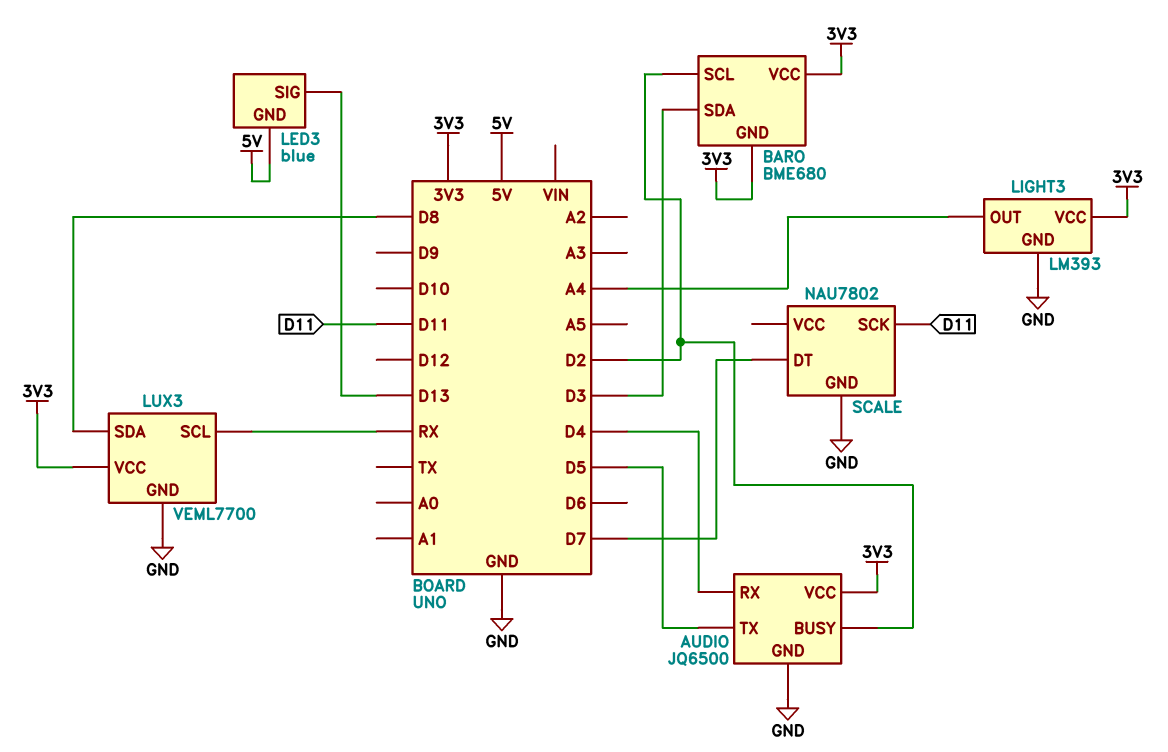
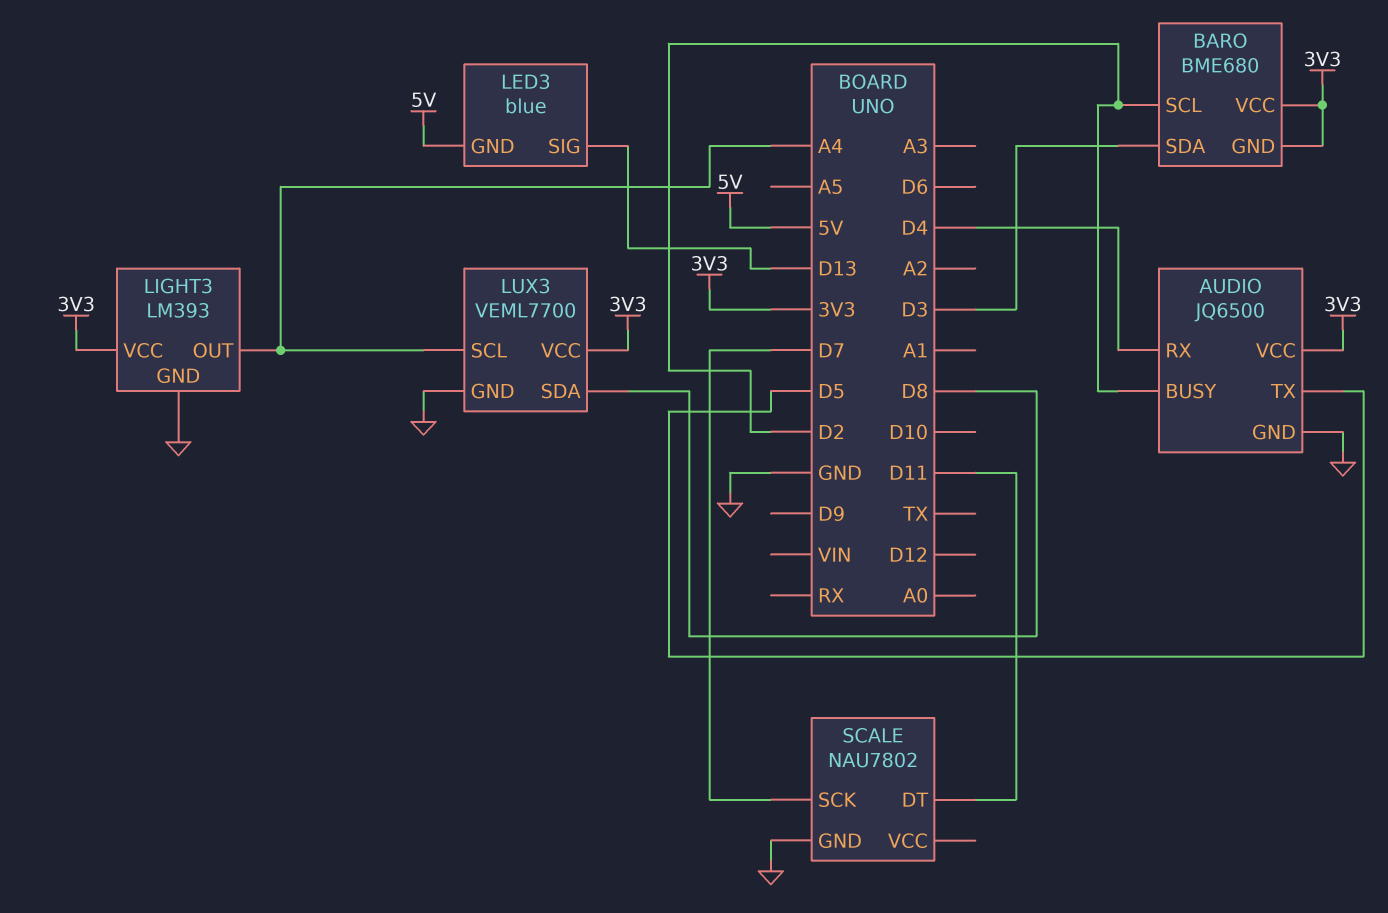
LUX3 pin SCL: RX -> A4
SCALE pin DT: D7 -> D11
SCALE pin SCK: D11 -> D7

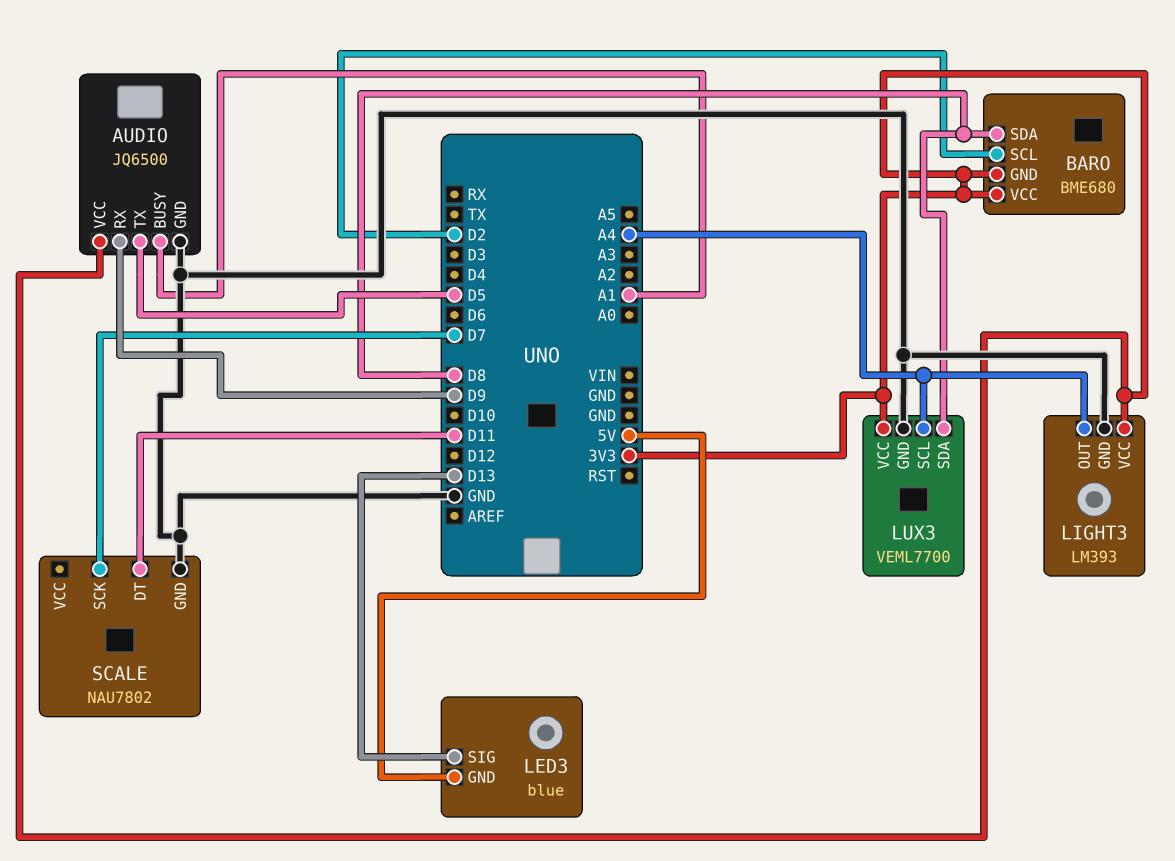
AUDIO pin BUSY: D2 -> A1
AUDIO pin RX: D4 -> D9
BARO pin SDA: D3 -> D8

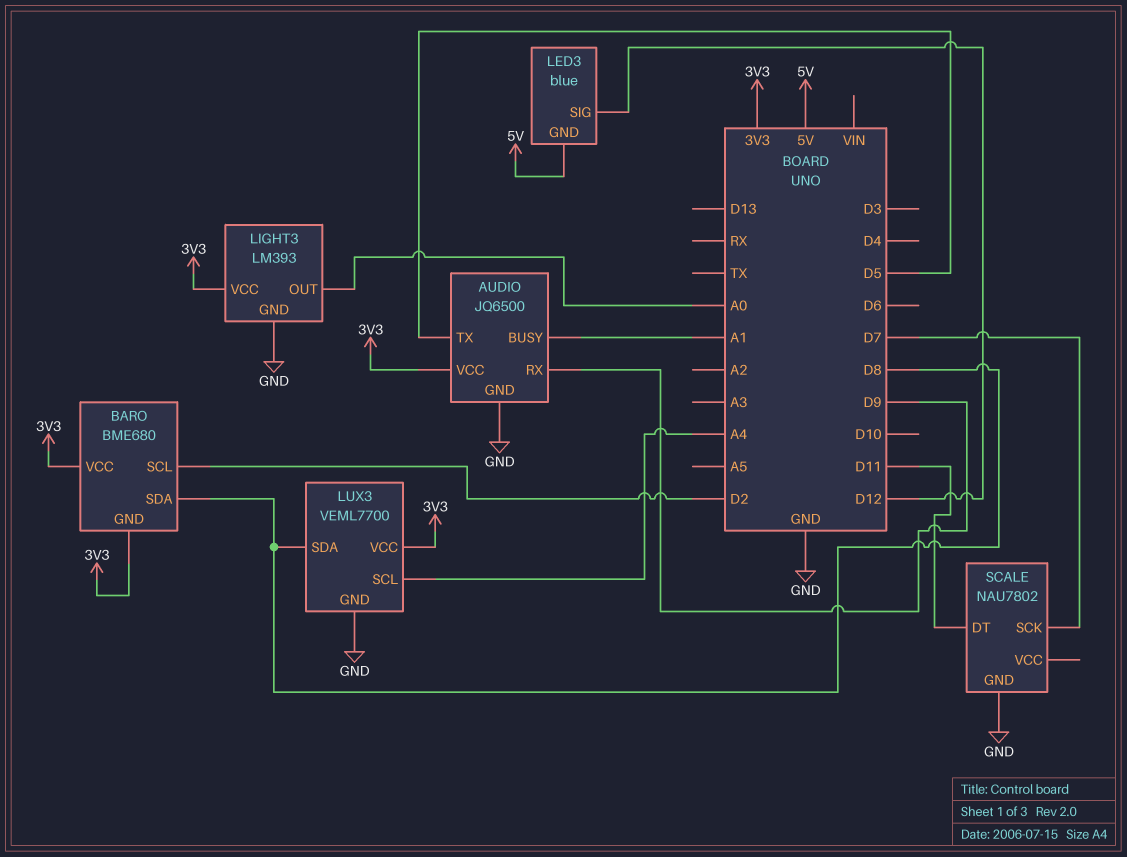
LED3 pin SIG: D13 -> D12
LIGHT3 pin OUT: A4 -> A0

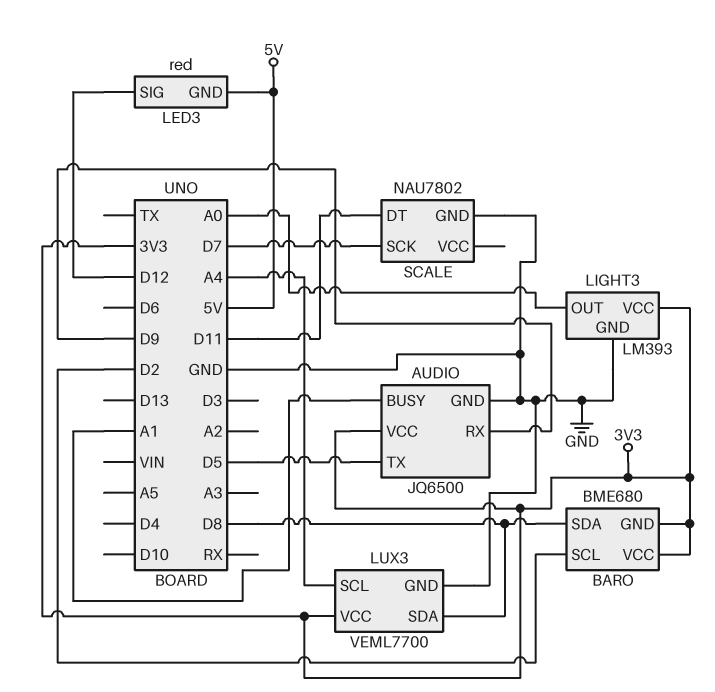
LED3: blue -> red

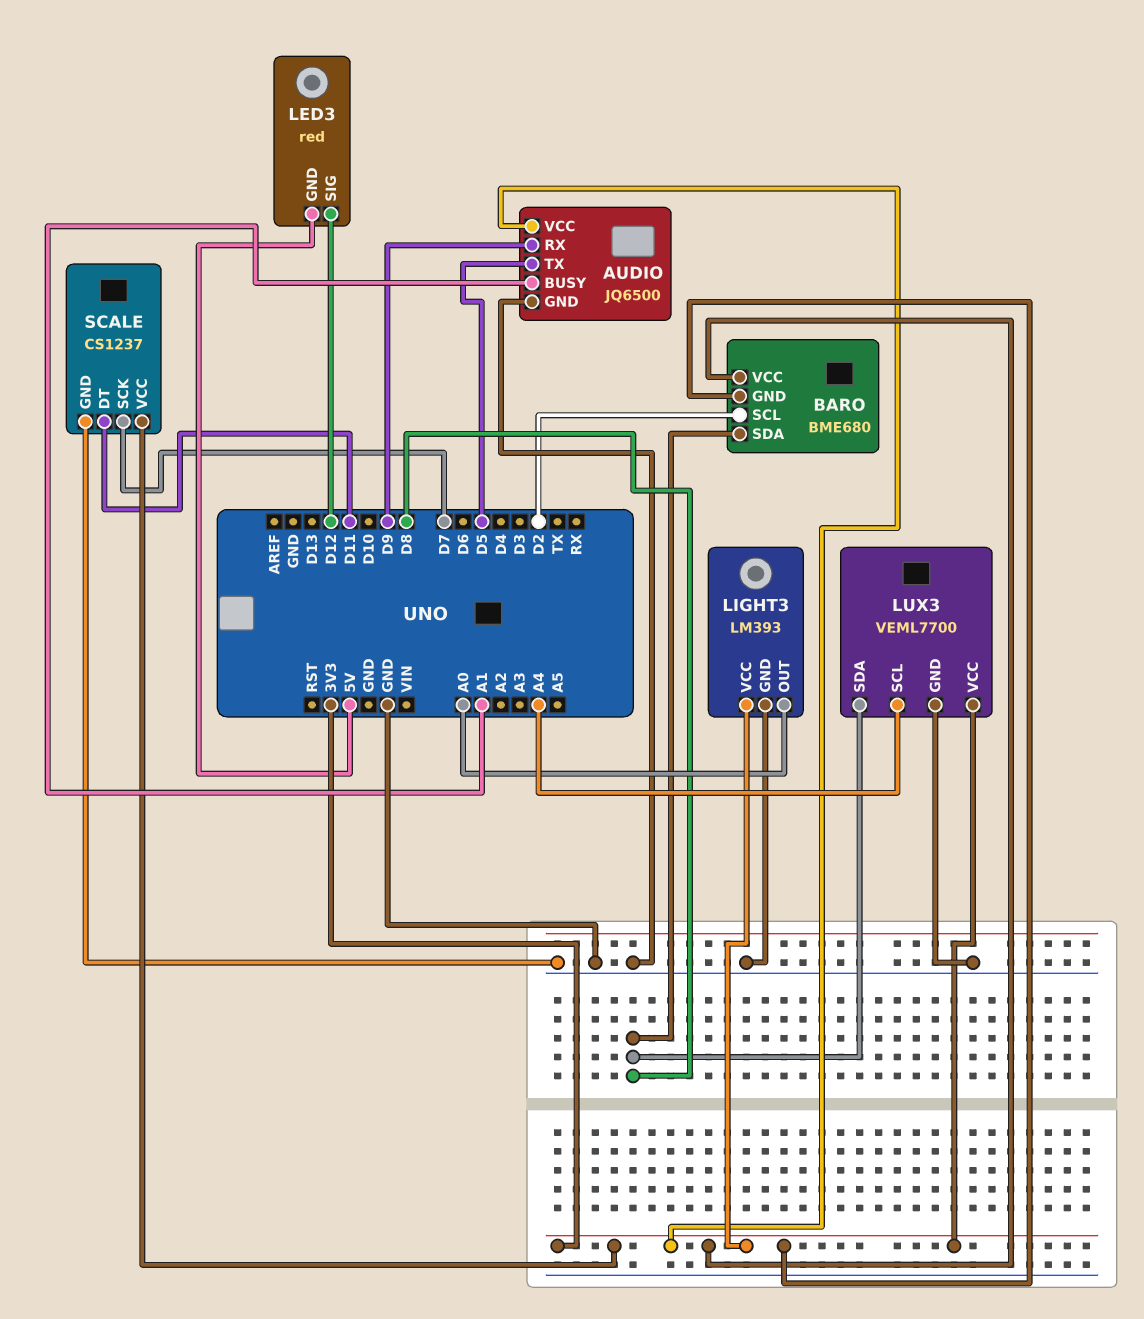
SCALE: NAU7802 -> CS1237
SCALE pin VCC: none -> 3V3

